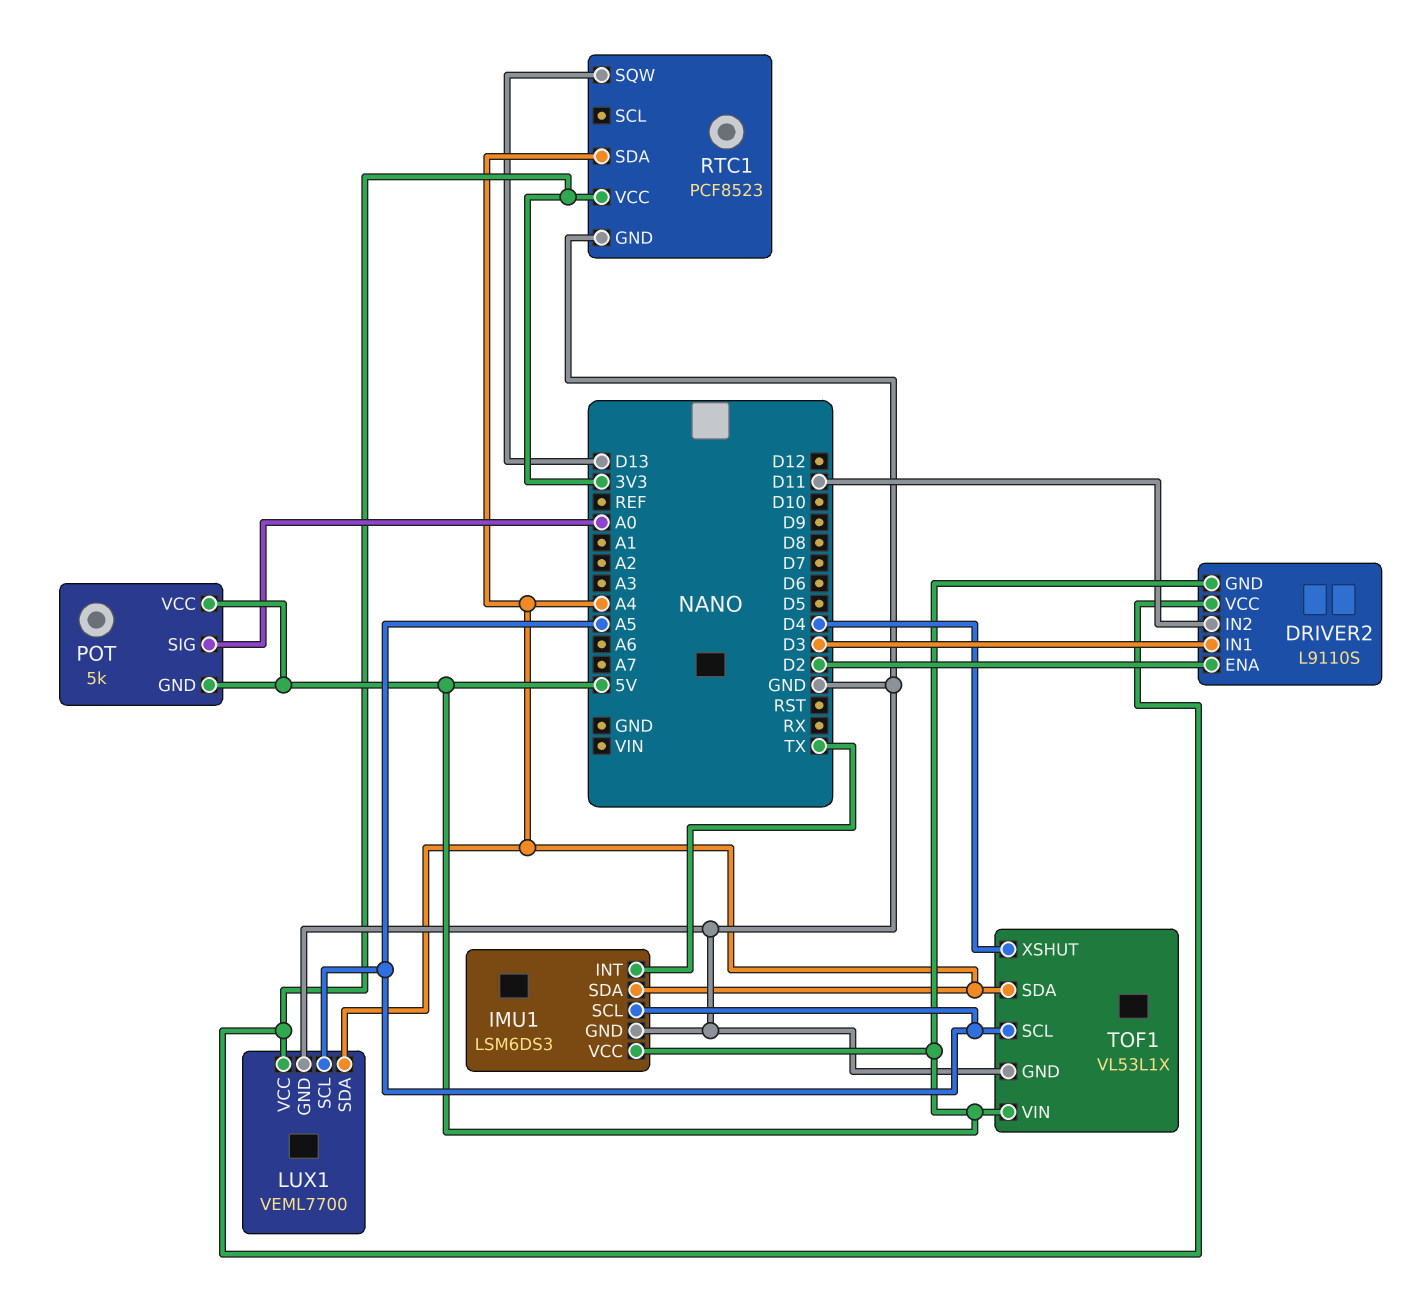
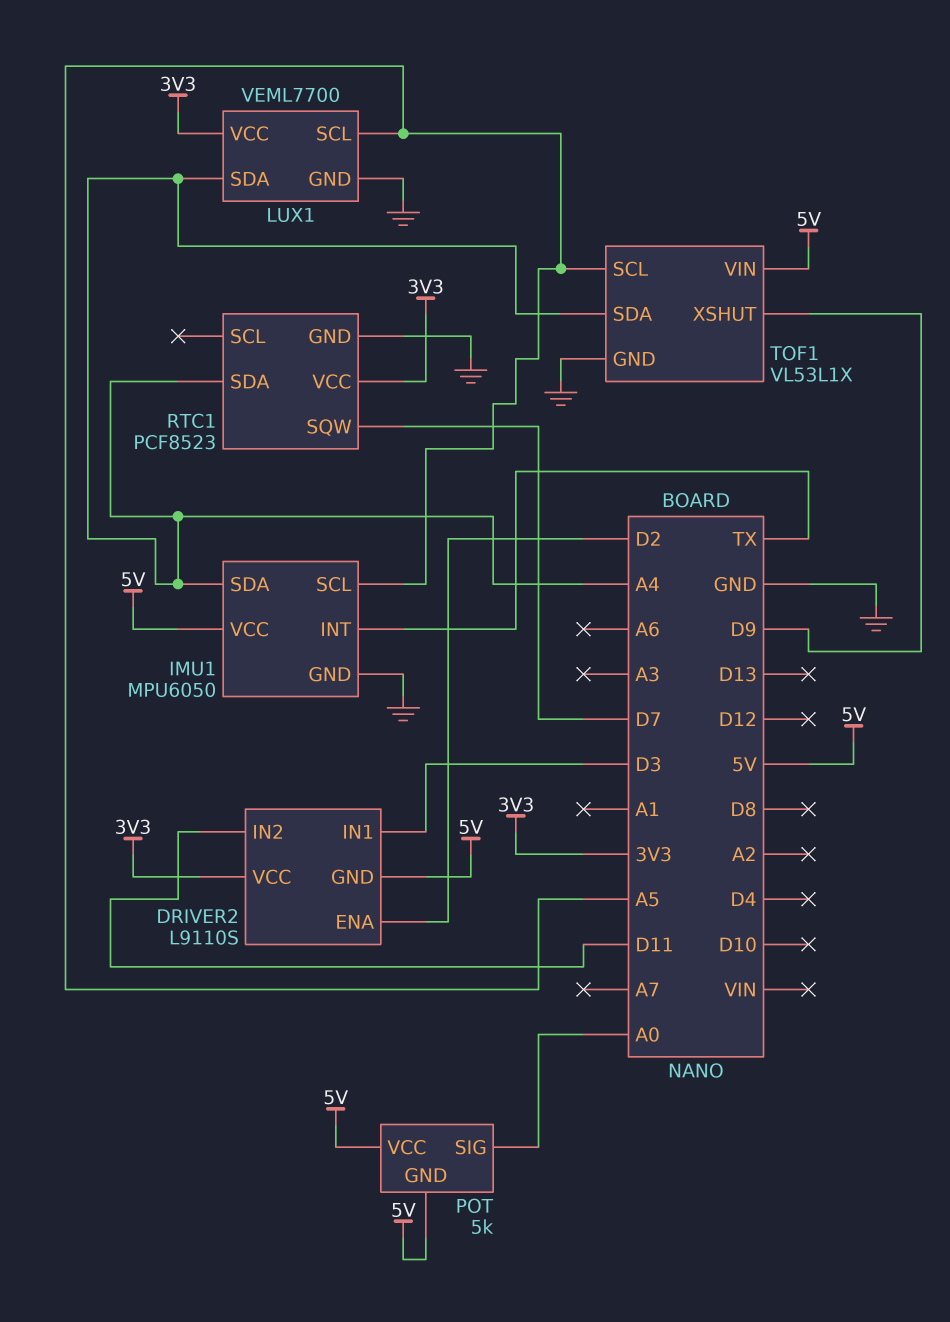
IMU1: LSM6DS3 -> MPU6050
RTC1 pin SQW: D13 -> D7
TOF1 pin XSHUT: D4 -> D9

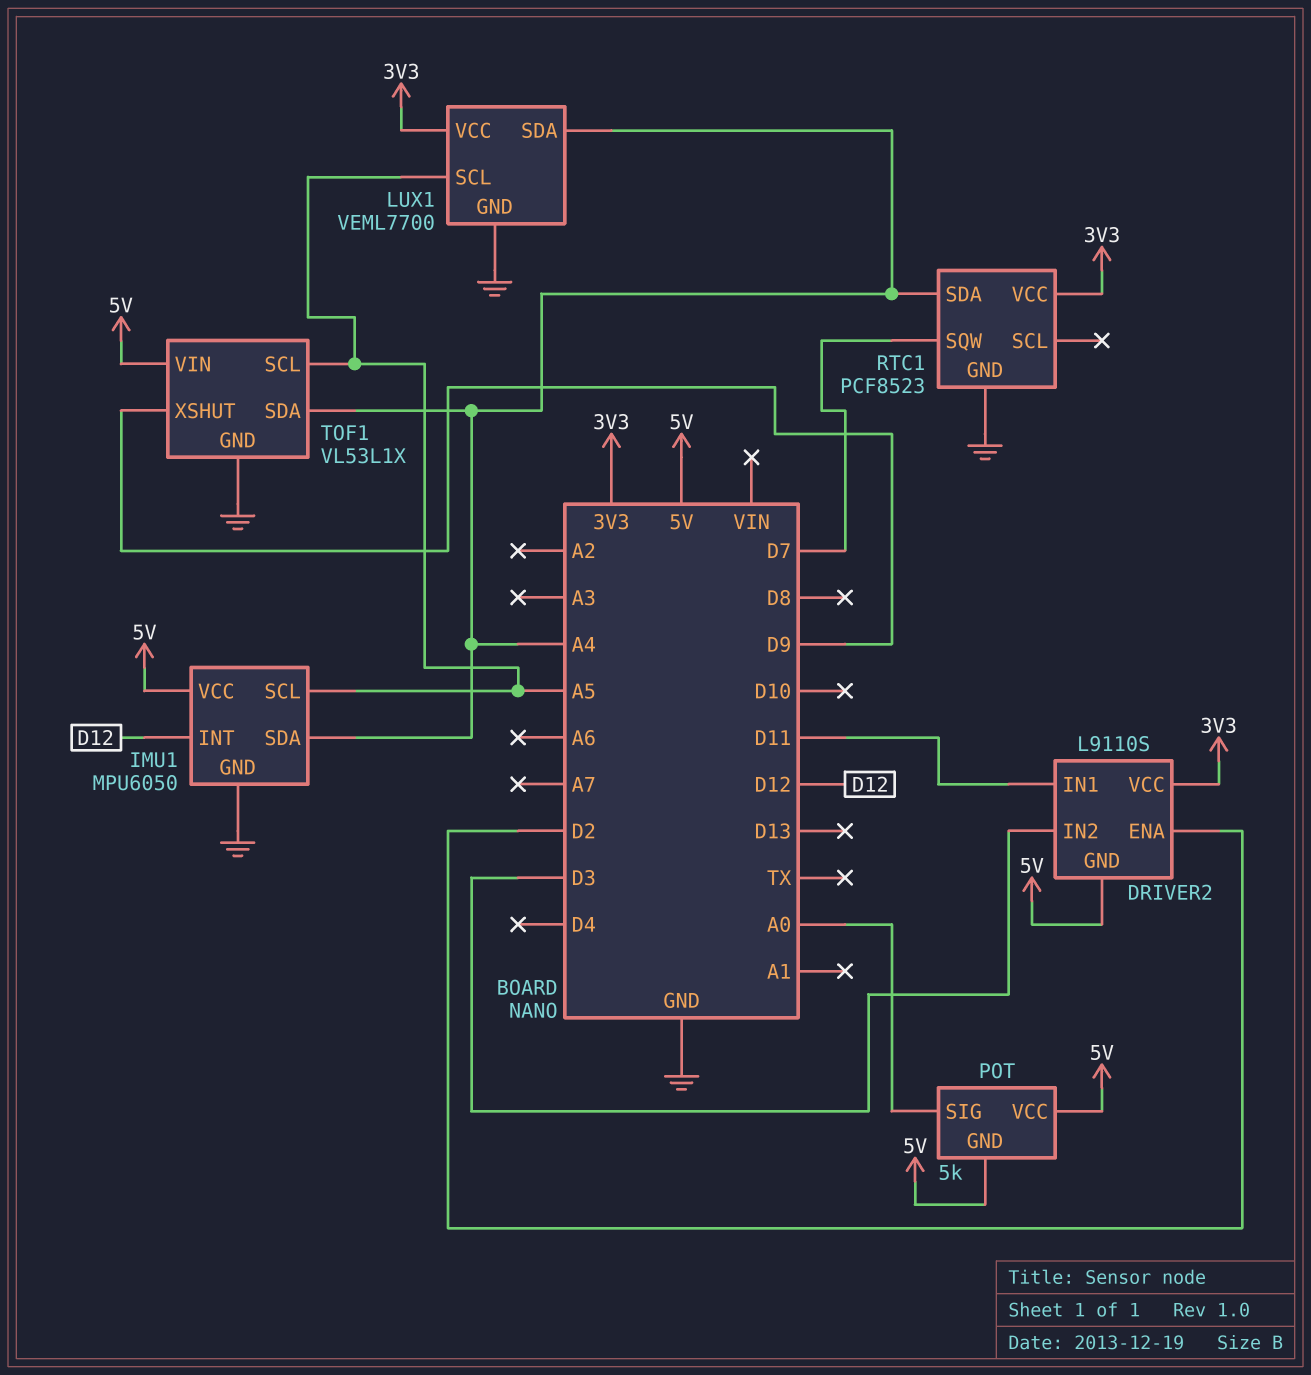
DRIVER2 pin IN1: D3 -> D11
DRIVER2 pin IN2: D11 -> D3
IMU1 pin INT: TX -> D12

